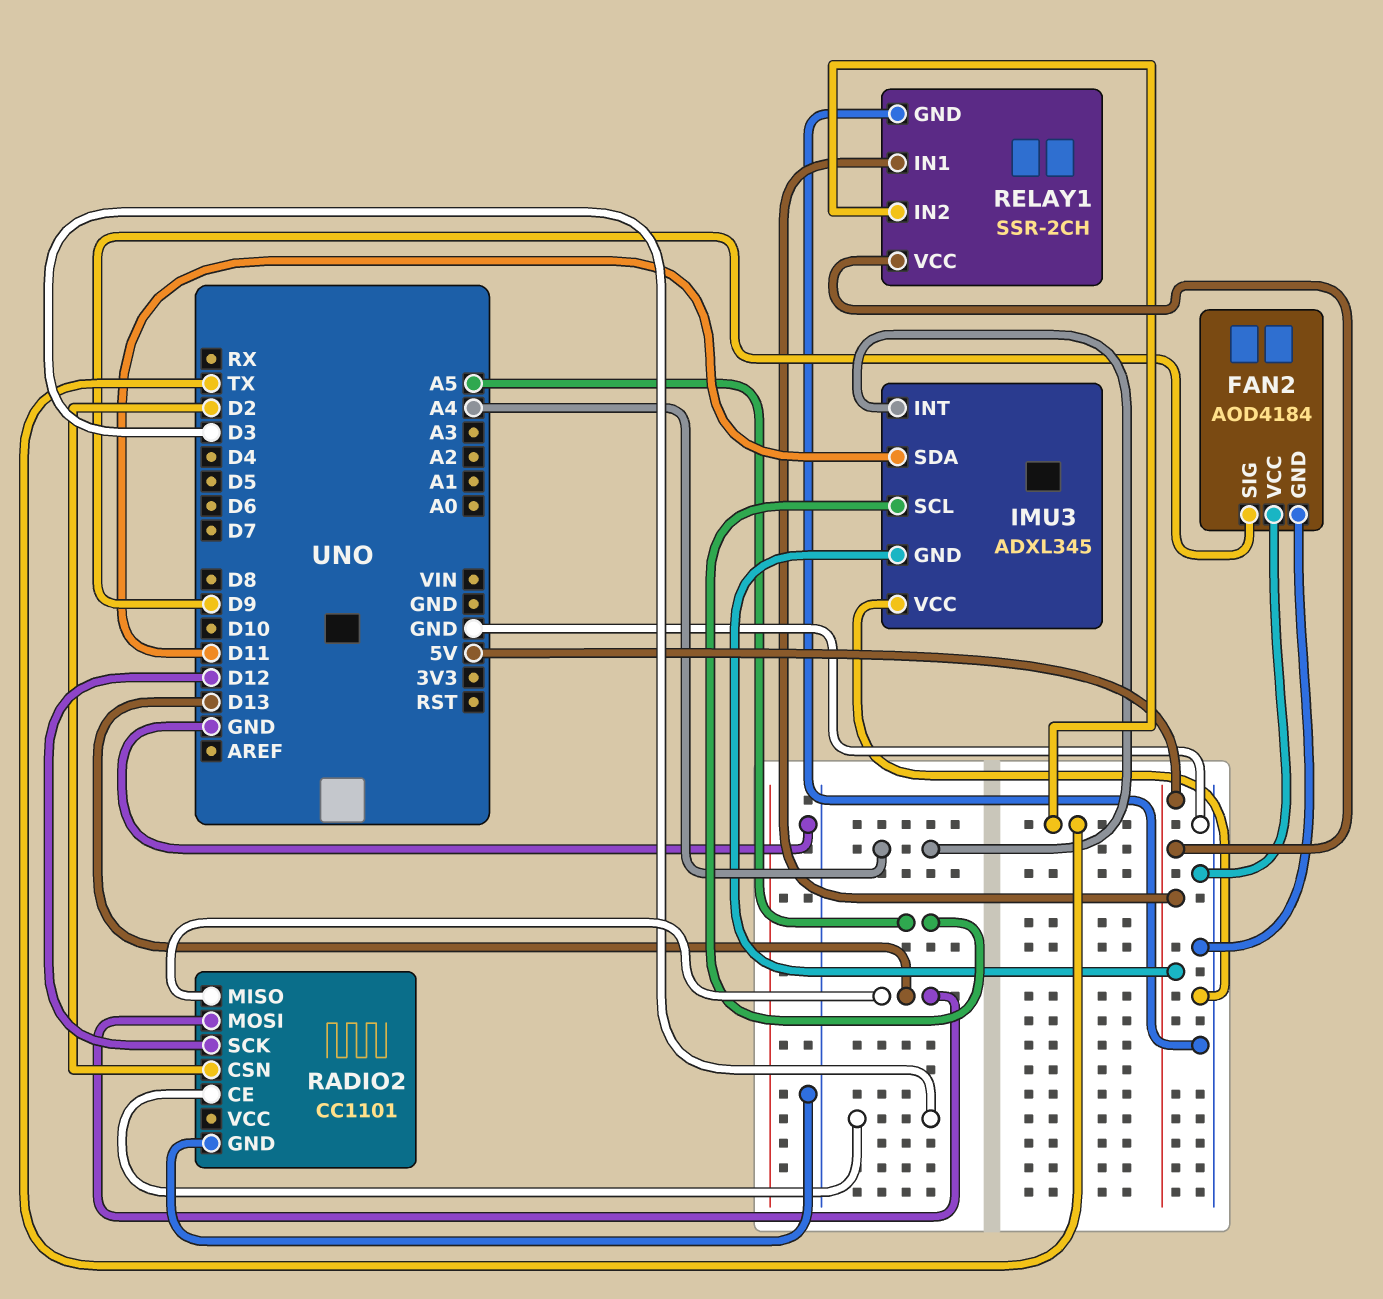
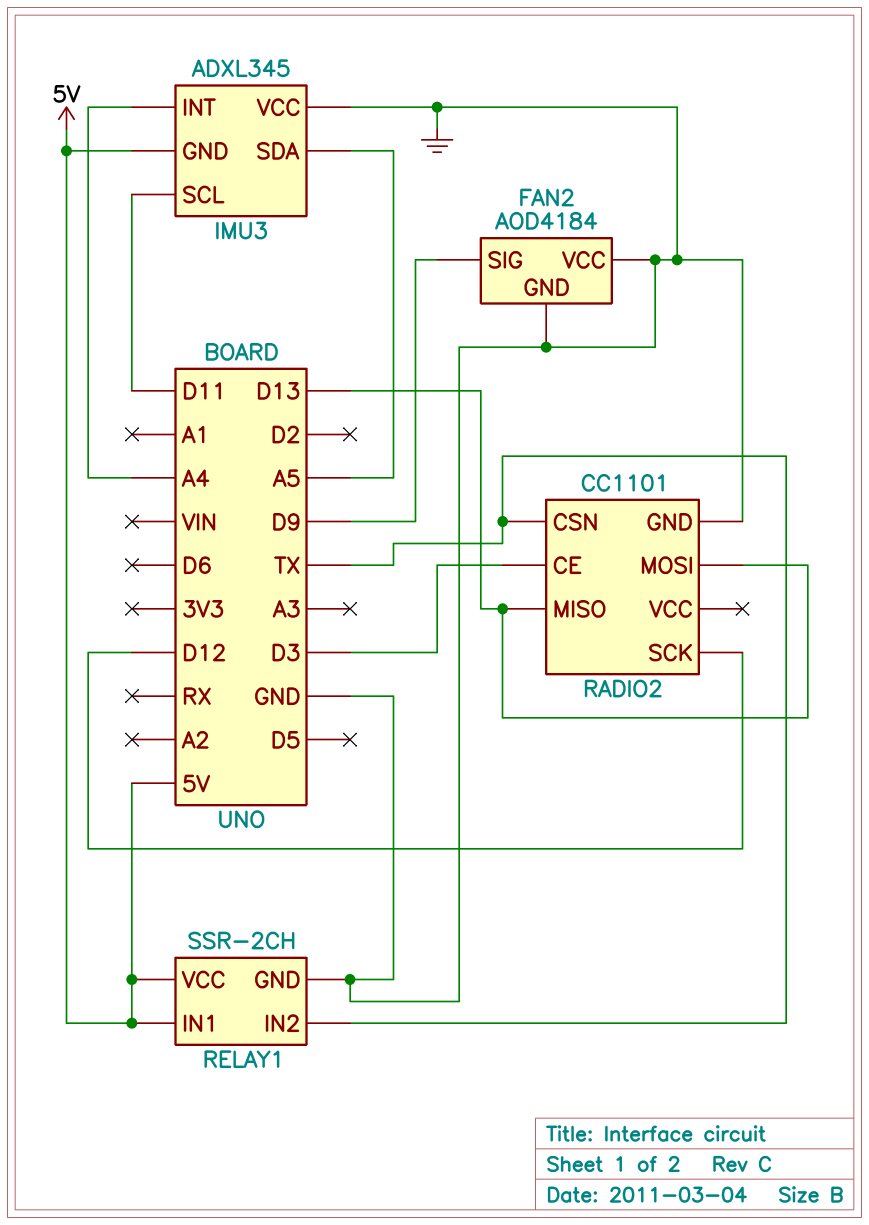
IMU3 pin SCL: A5 -> D11
IMU3 pin SDA: D11 -> A5
RADIO2 pin CSN: D2 -> TX

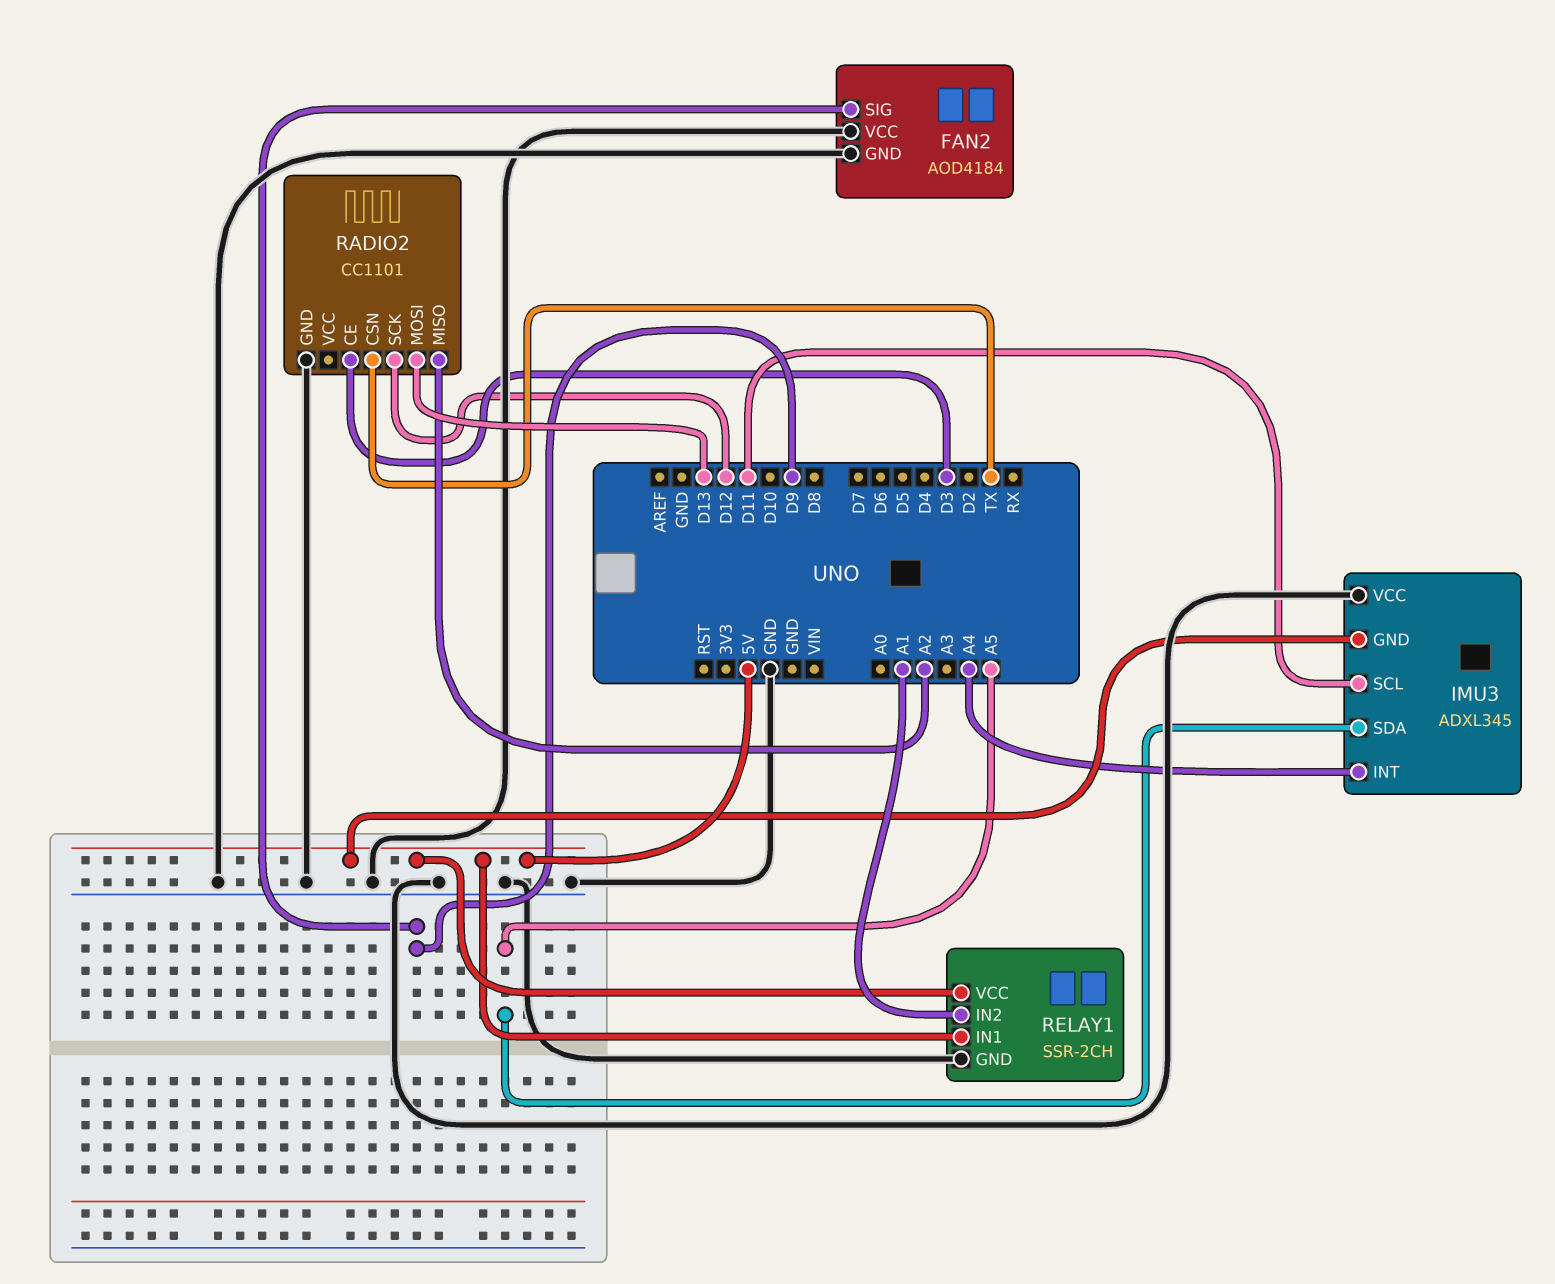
RADIO2 pin MISO: D13 -> A2
RELAY1 pin IN2: TX -> A1

